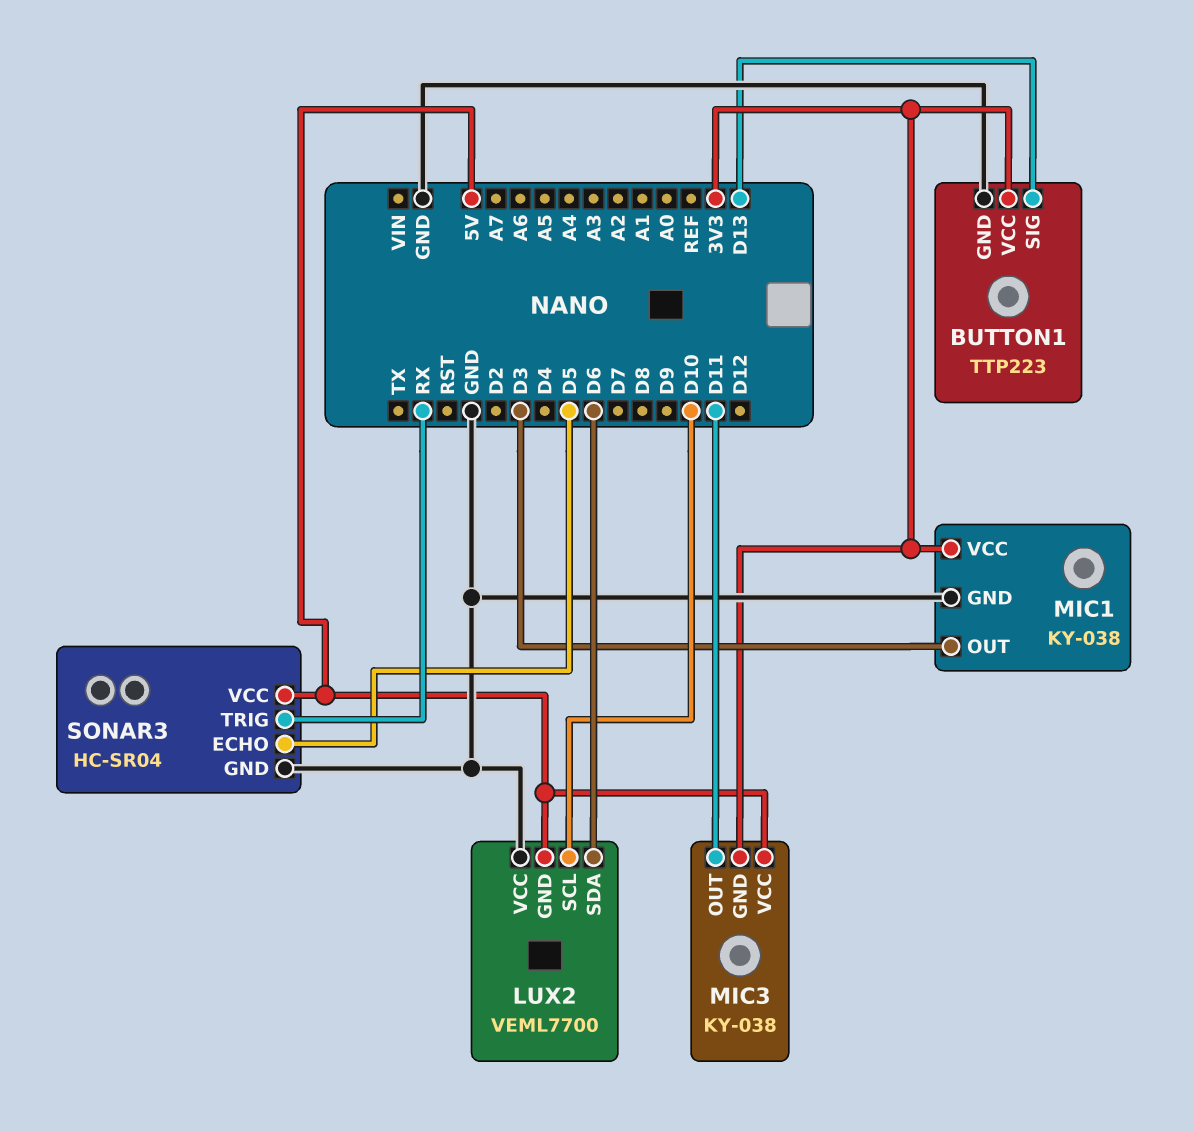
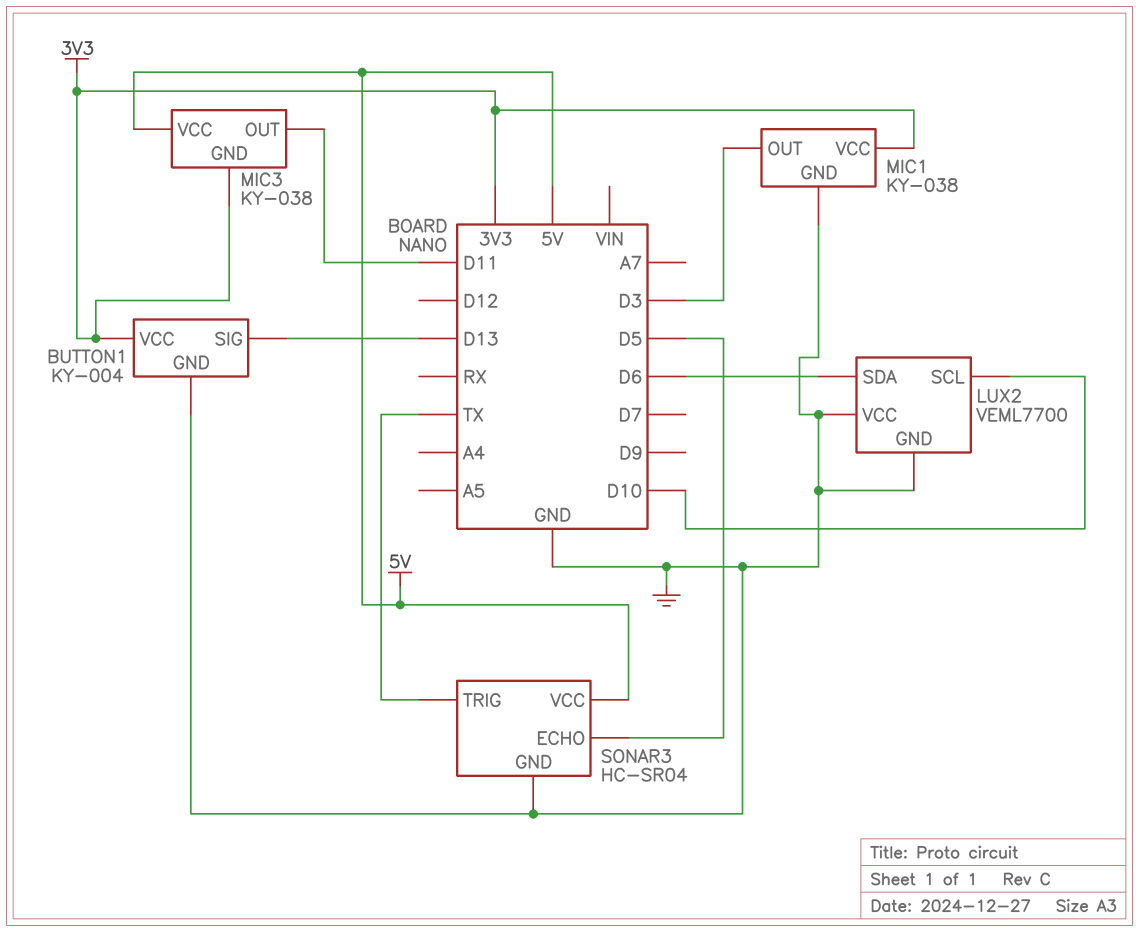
BUTTON1: TTP223 -> KY-004
LUX2 pin GND: 5V -> GND
SONAR3 pin TRIG: RX -> TX

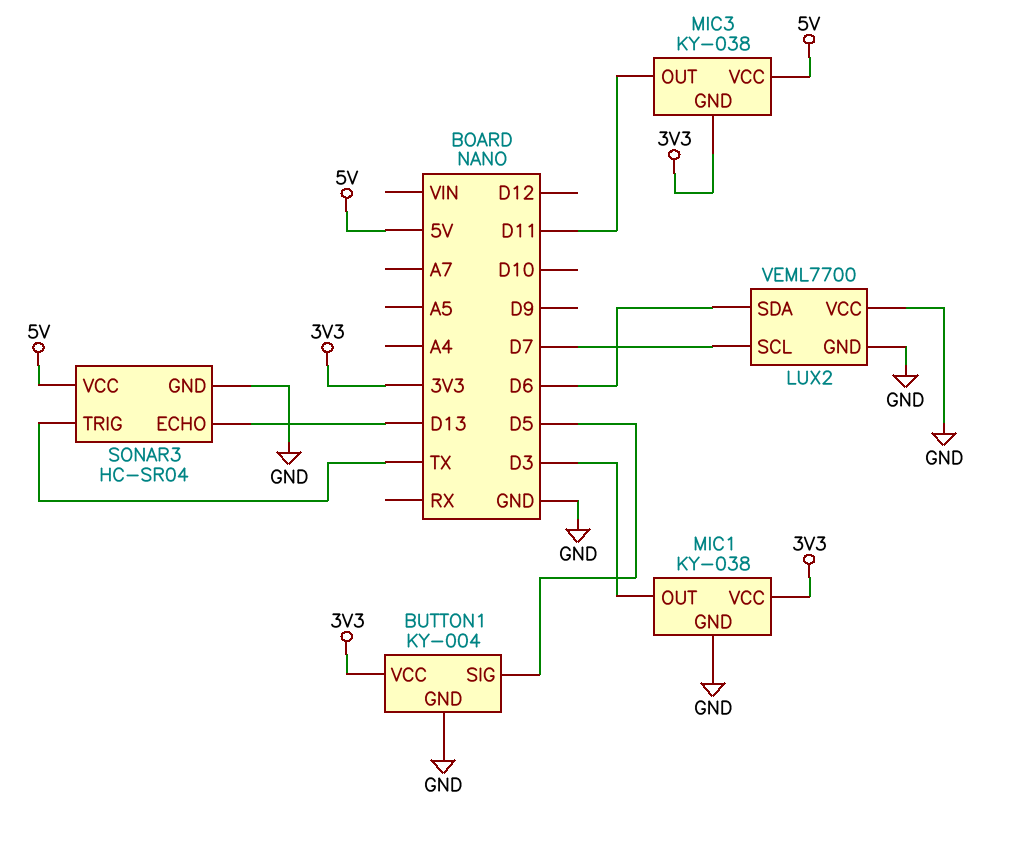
BUTTON1 pin SIG: D13 -> D5
LUX2 pin SCL: D10 -> D7
SONAR3 pin ECHO: D5 -> D13

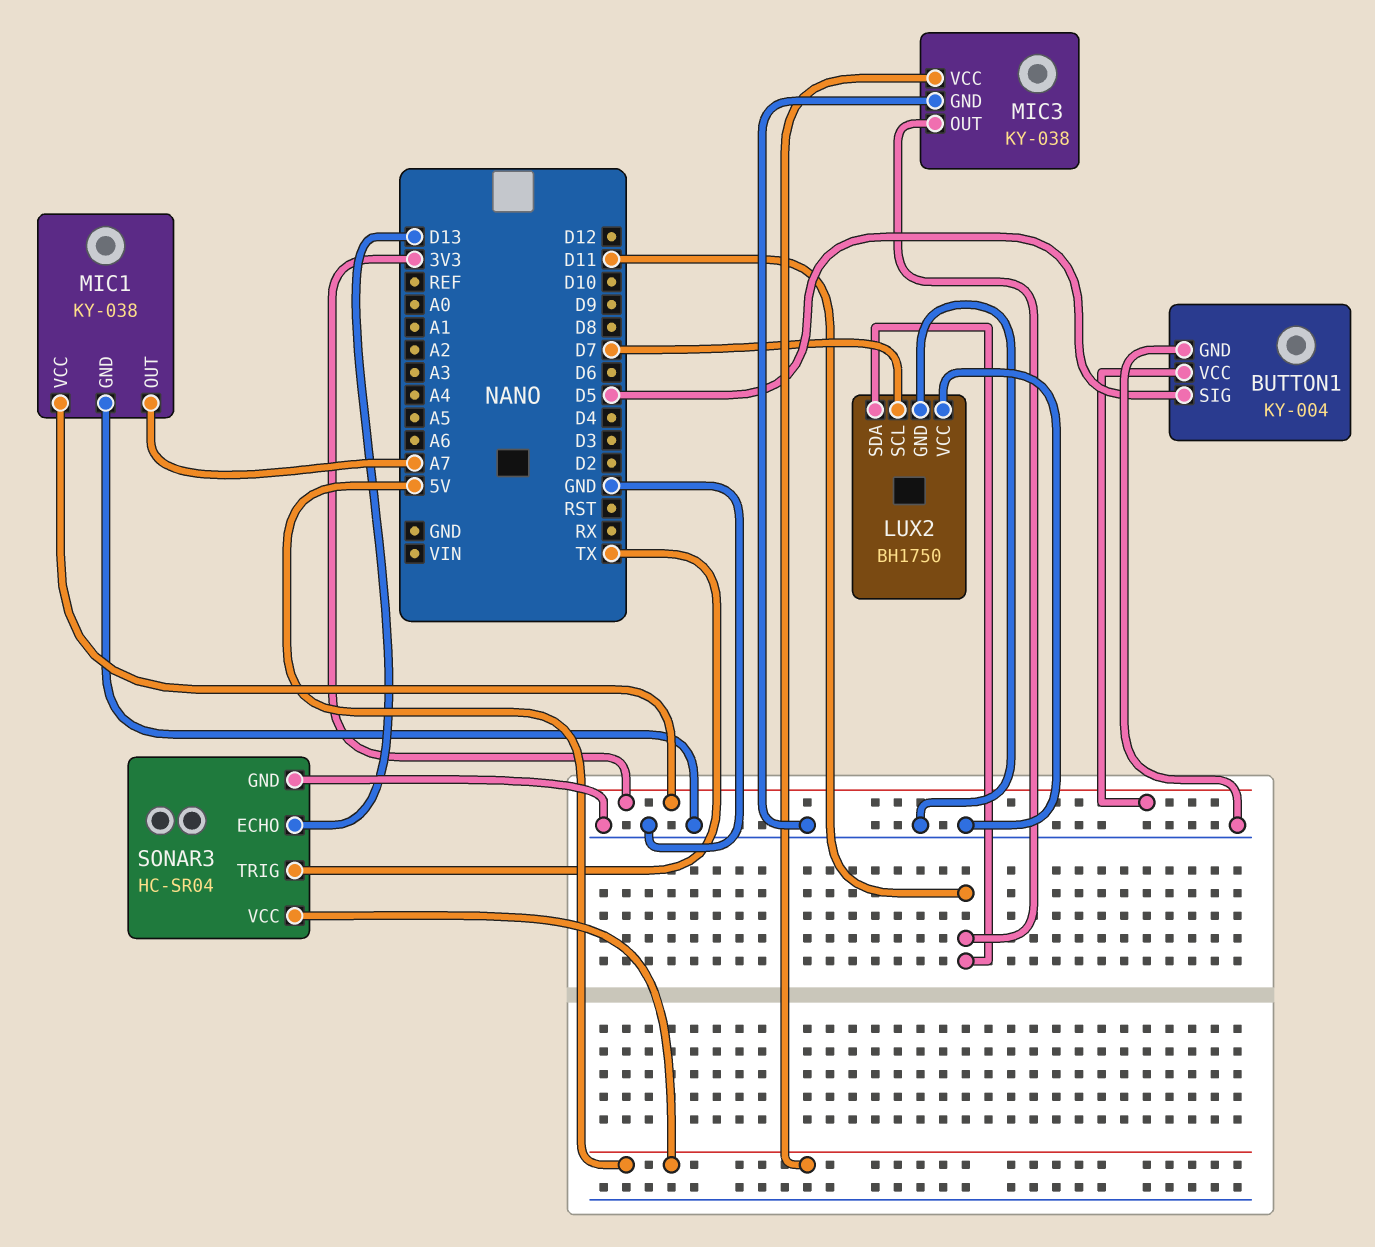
LUX2: VEML7700 -> BH1750
LUX2 pin SDA: D6 -> D11
MIC1 pin OUT: D3 -> A7
MIC3 pin GND: 3V3 -> GND

